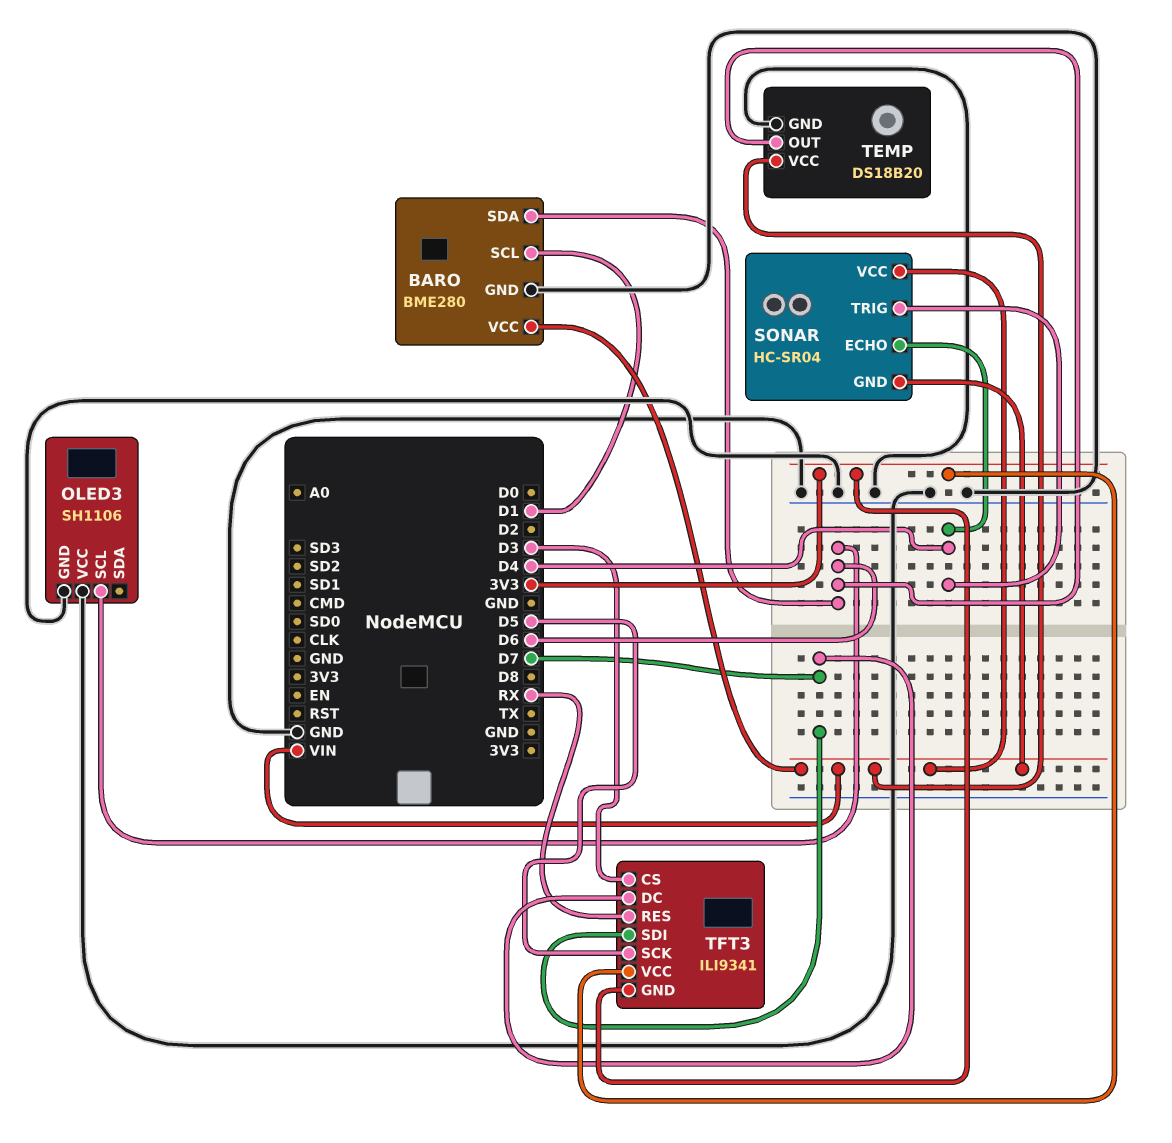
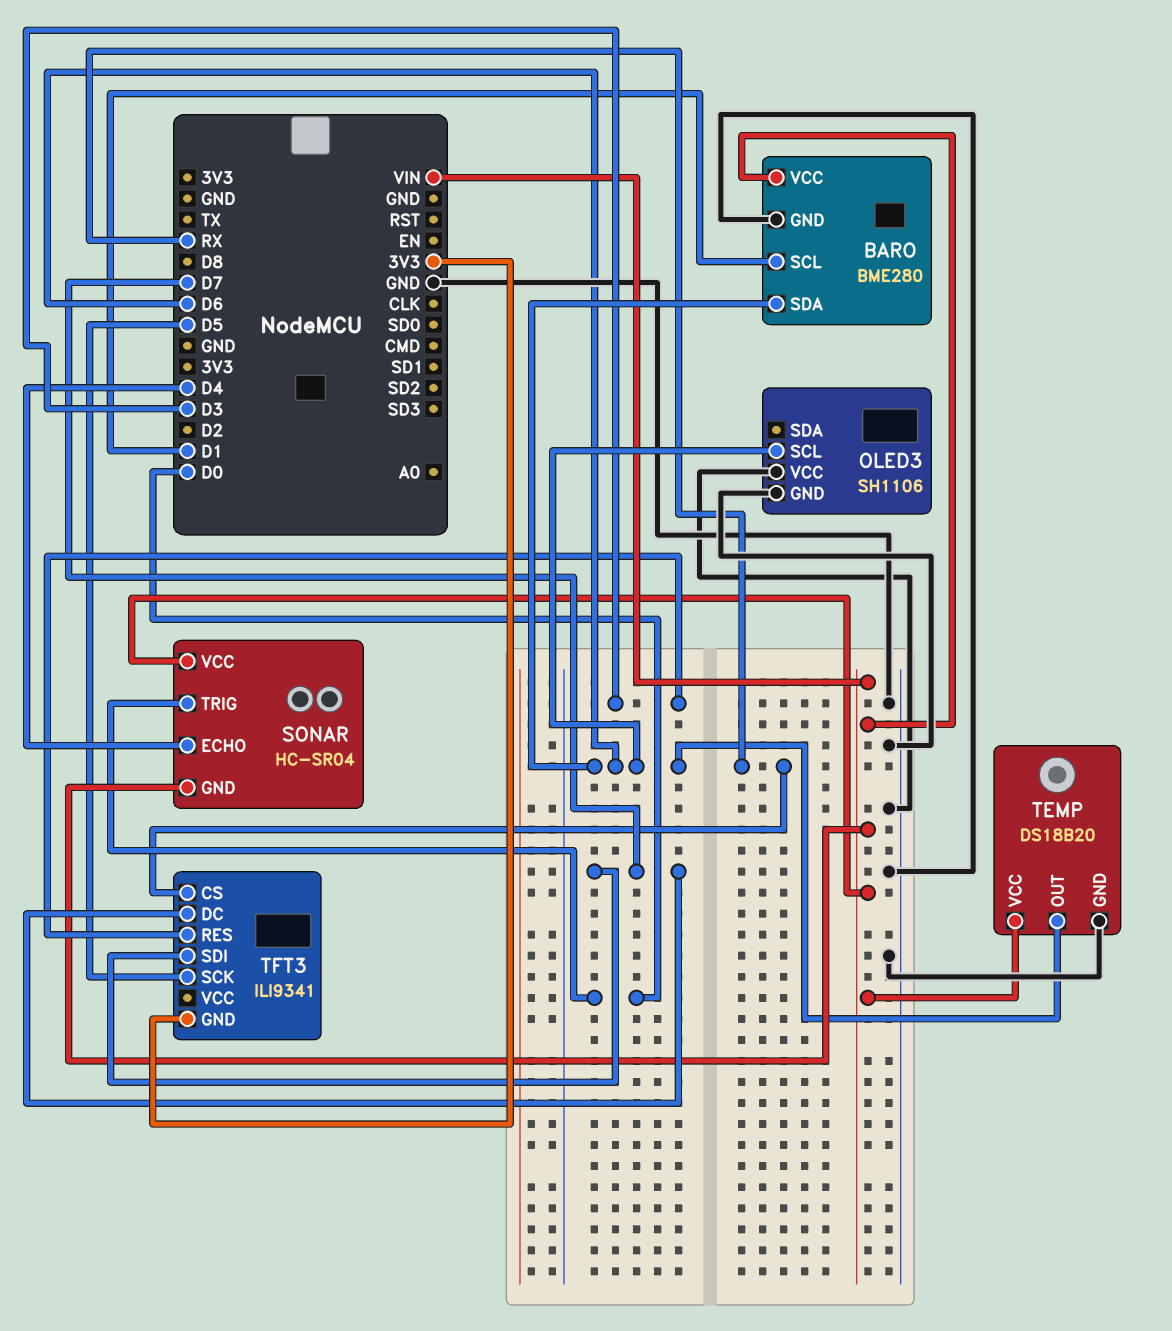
SONAR pin TRIG: D4 -> D0
TFT3 pin CS: D3 -> RX
TFT3 pin RES: RX -> D3
TFT3 pin VCC: 3V3 -> none

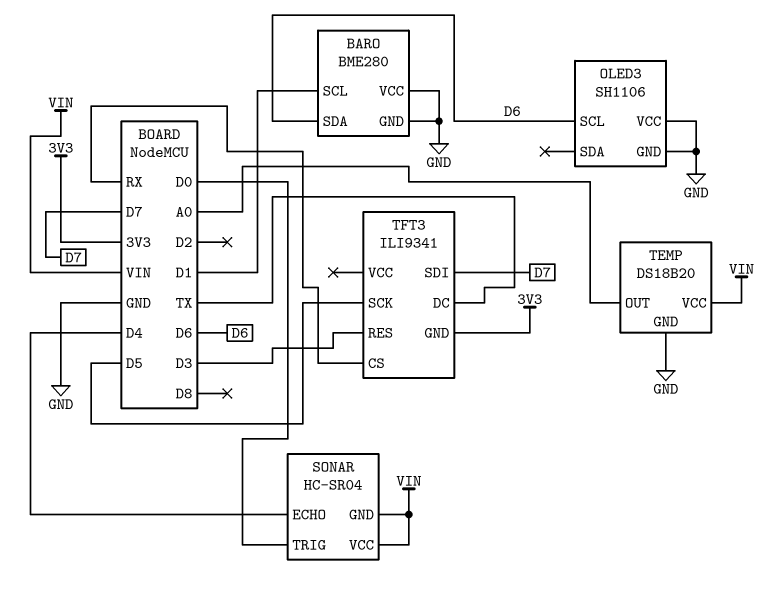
BARO pin VCC: VIN -> GND
TEMP pin OUT: D6 -> A0
TFT3 pin DC: D7 -> TX

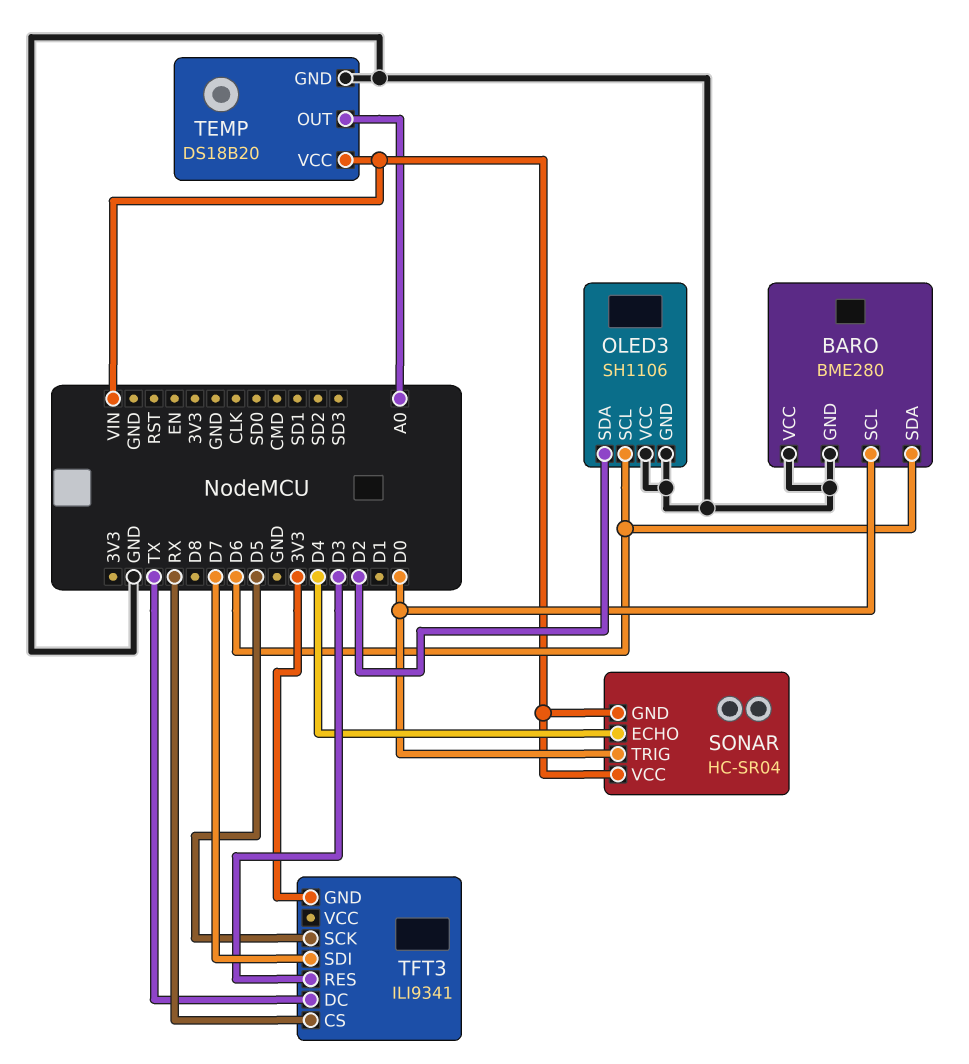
BARO pin SCL: D1 -> D0
OLED3 pin SDA: none -> D2

